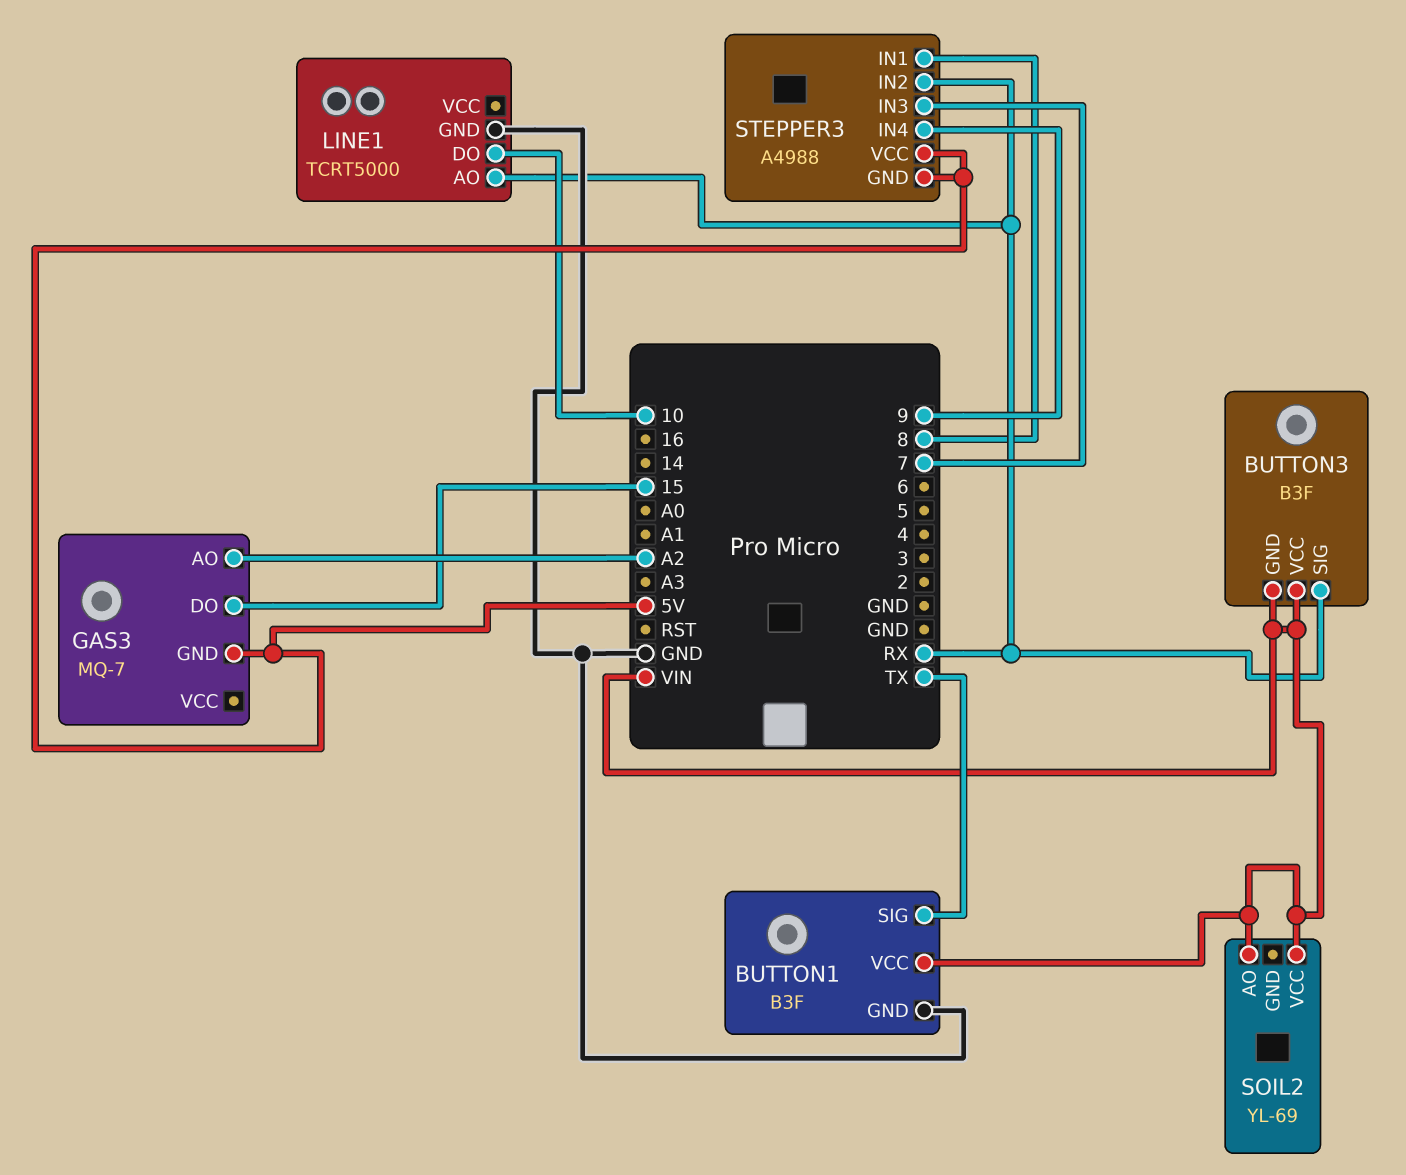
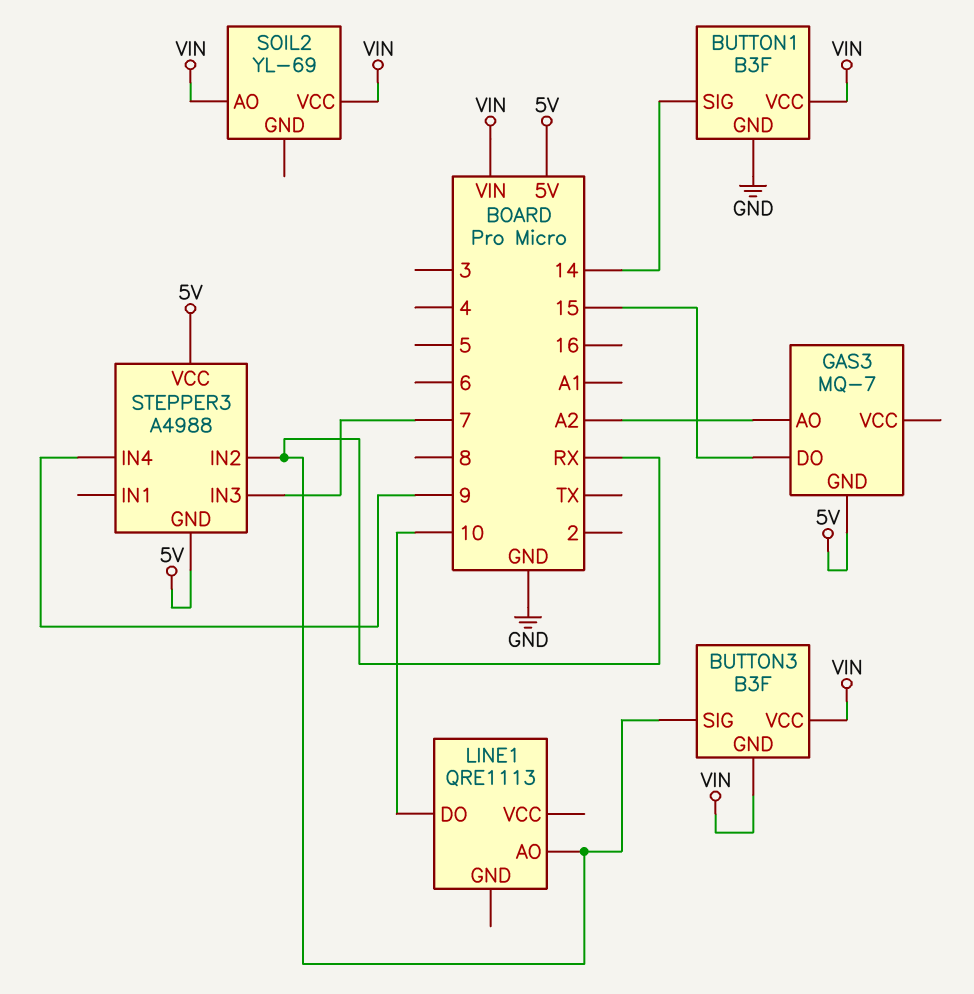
BUTTON1 pin SIG: TX -> 14
LINE1: TCRT5000 -> QRE1113
LINE1 pin GND: GND -> none
STEPPER3 pin IN1: 8 -> none

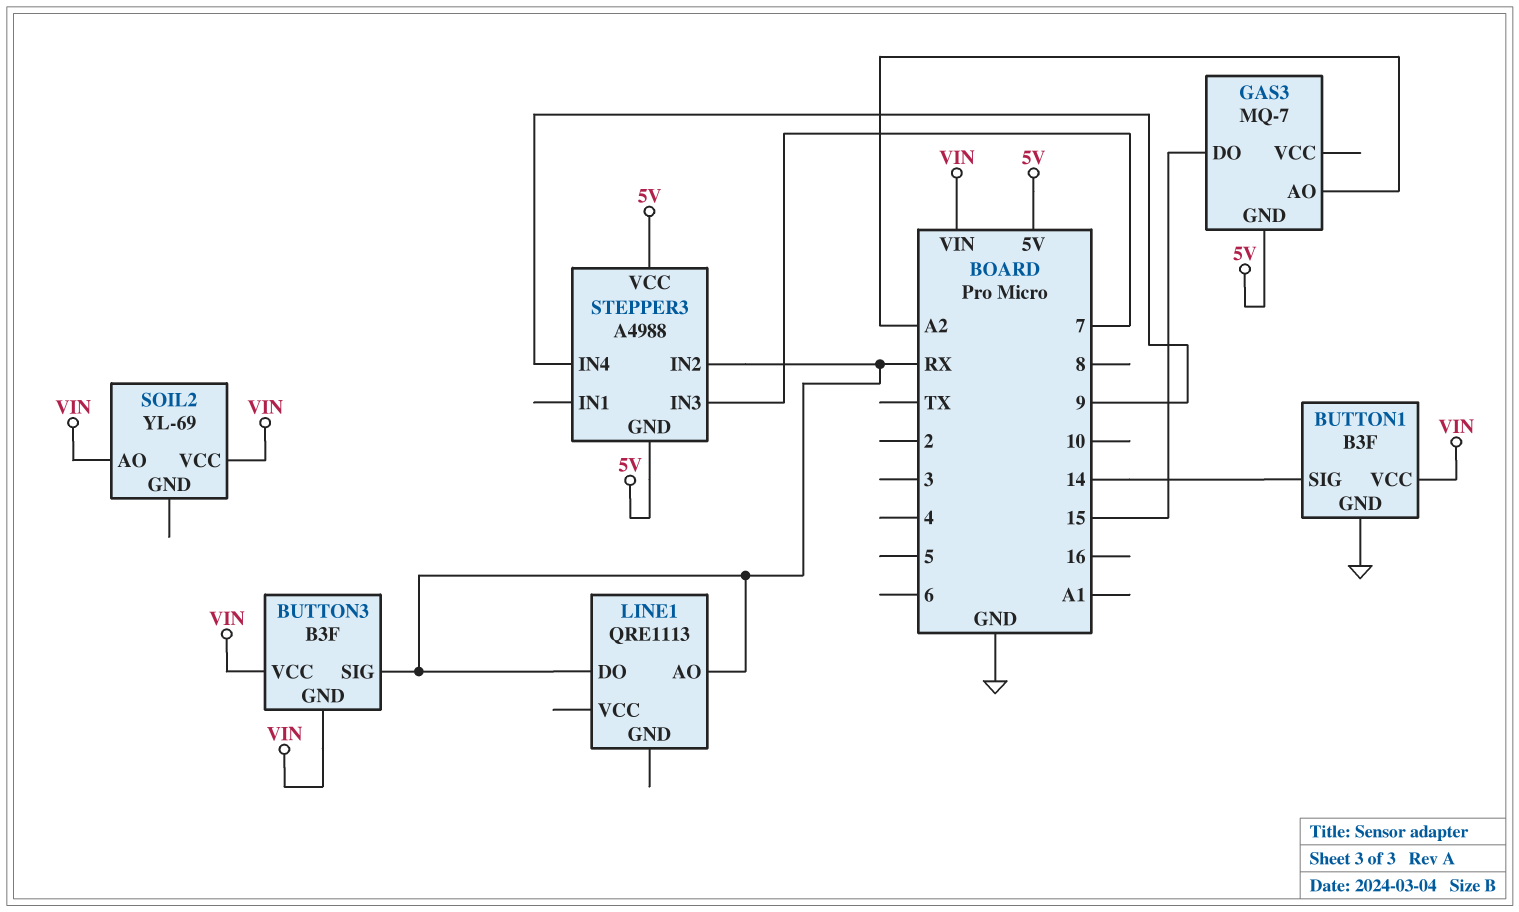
LINE1 pin DO: 10 -> RX

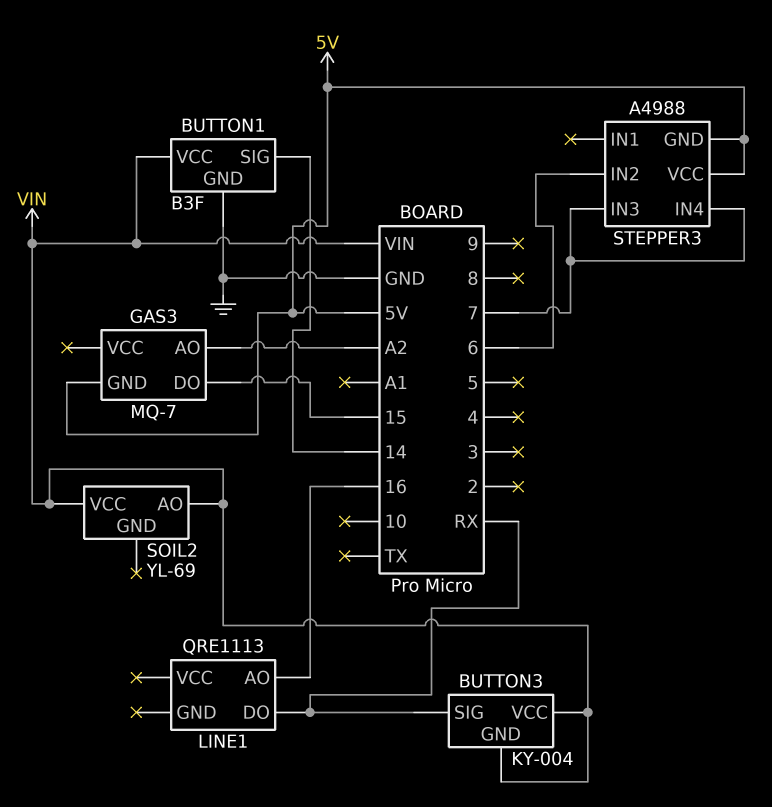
BUTTON3: B3F -> KY-004
LINE1 pin AO: RX -> 16
STEPPER3 pin IN2: RX -> 6
STEPPER3 pin IN4: 9 -> 7

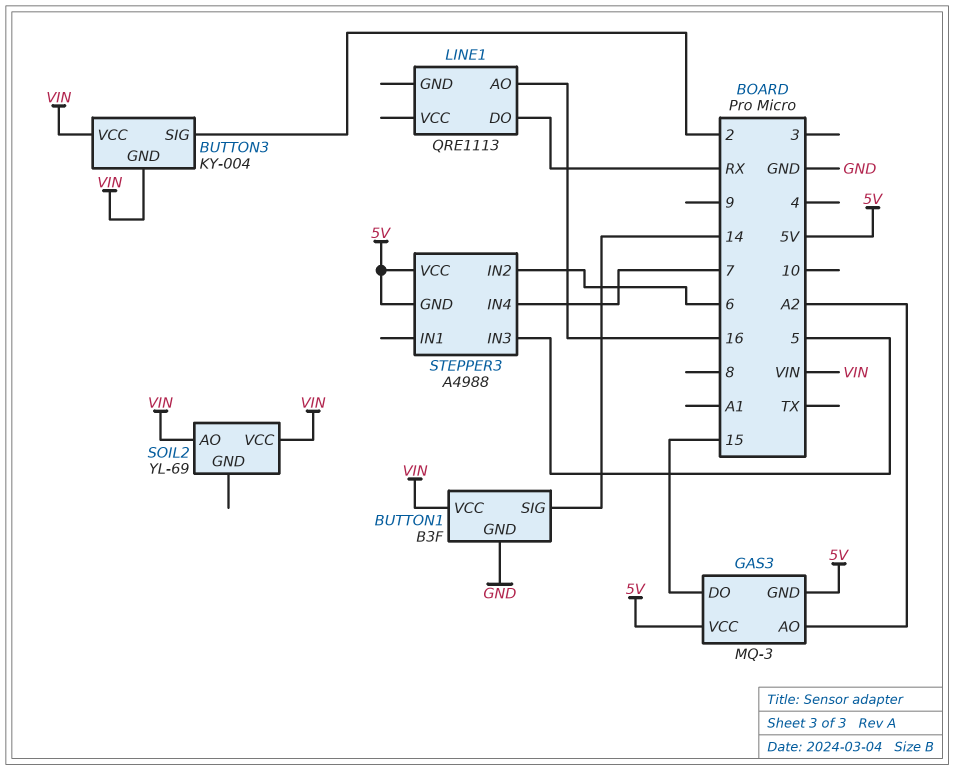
BUTTON3 pin SIG: RX -> 2
GAS3: MQ-7 -> MQ-3
GAS3 pin VCC: none -> 5V
STEPPER3 pin IN3: 7 -> 5

